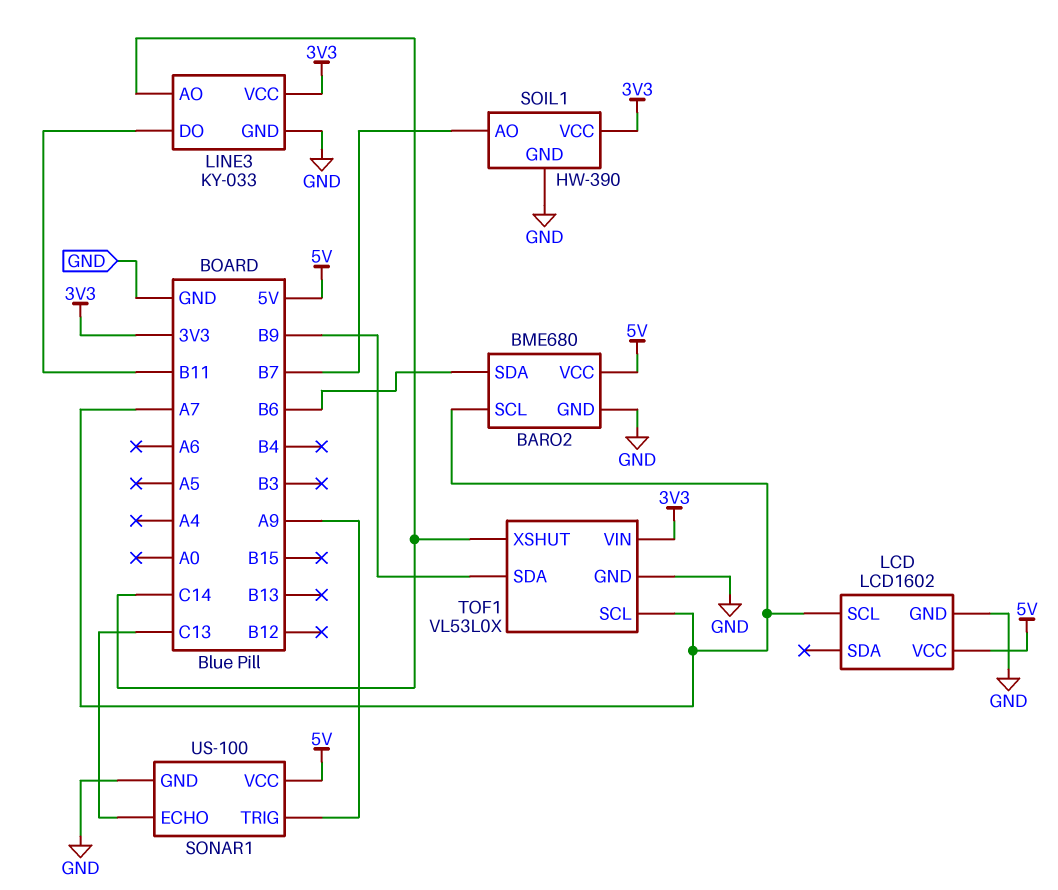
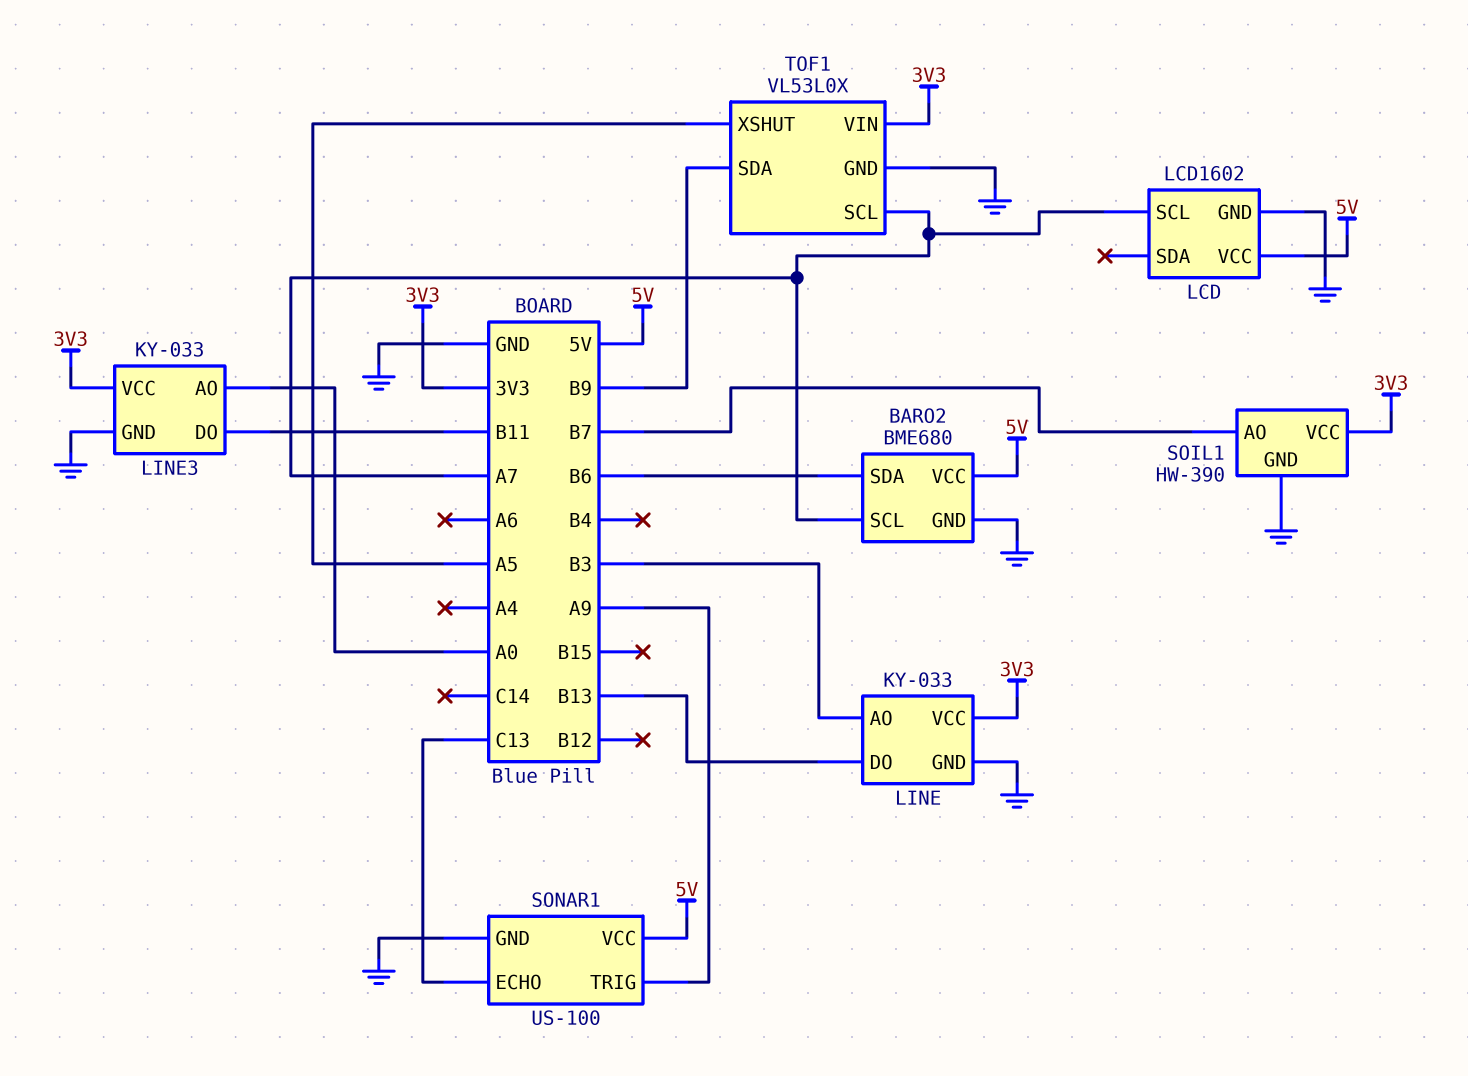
LINE: none -> KY-033
LINE pin AO: none -> B3
LINE pin DO: none -> B13
LINE pin GND: none -> GND
LINE pin VCC: none -> 3V3
LINE3 pin AO: C14 -> A0
TOF1 pin XSHUT: C14 -> A5

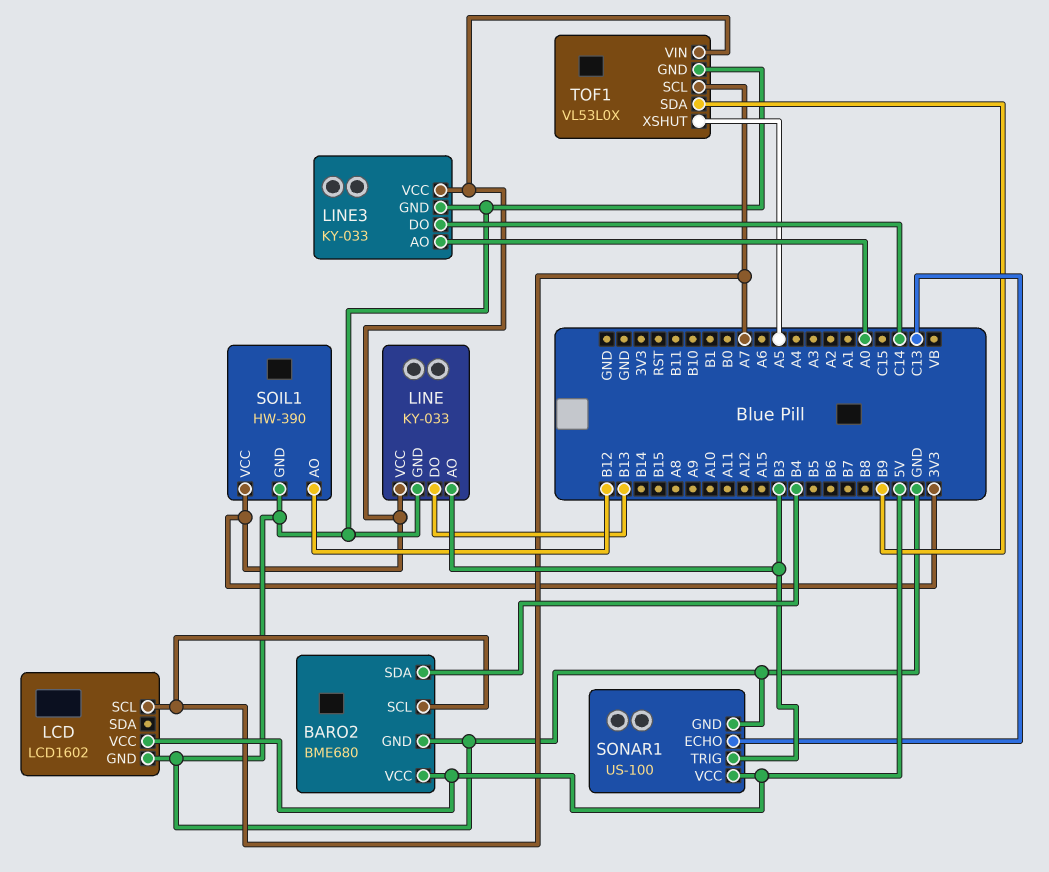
BARO2 pin SDA: B6 -> B4
LINE3 pin DO: B11 -> C14
SOIL1 pin AO: B7 -> B12
SONAR1 pin TRIG: A9 -> B3

